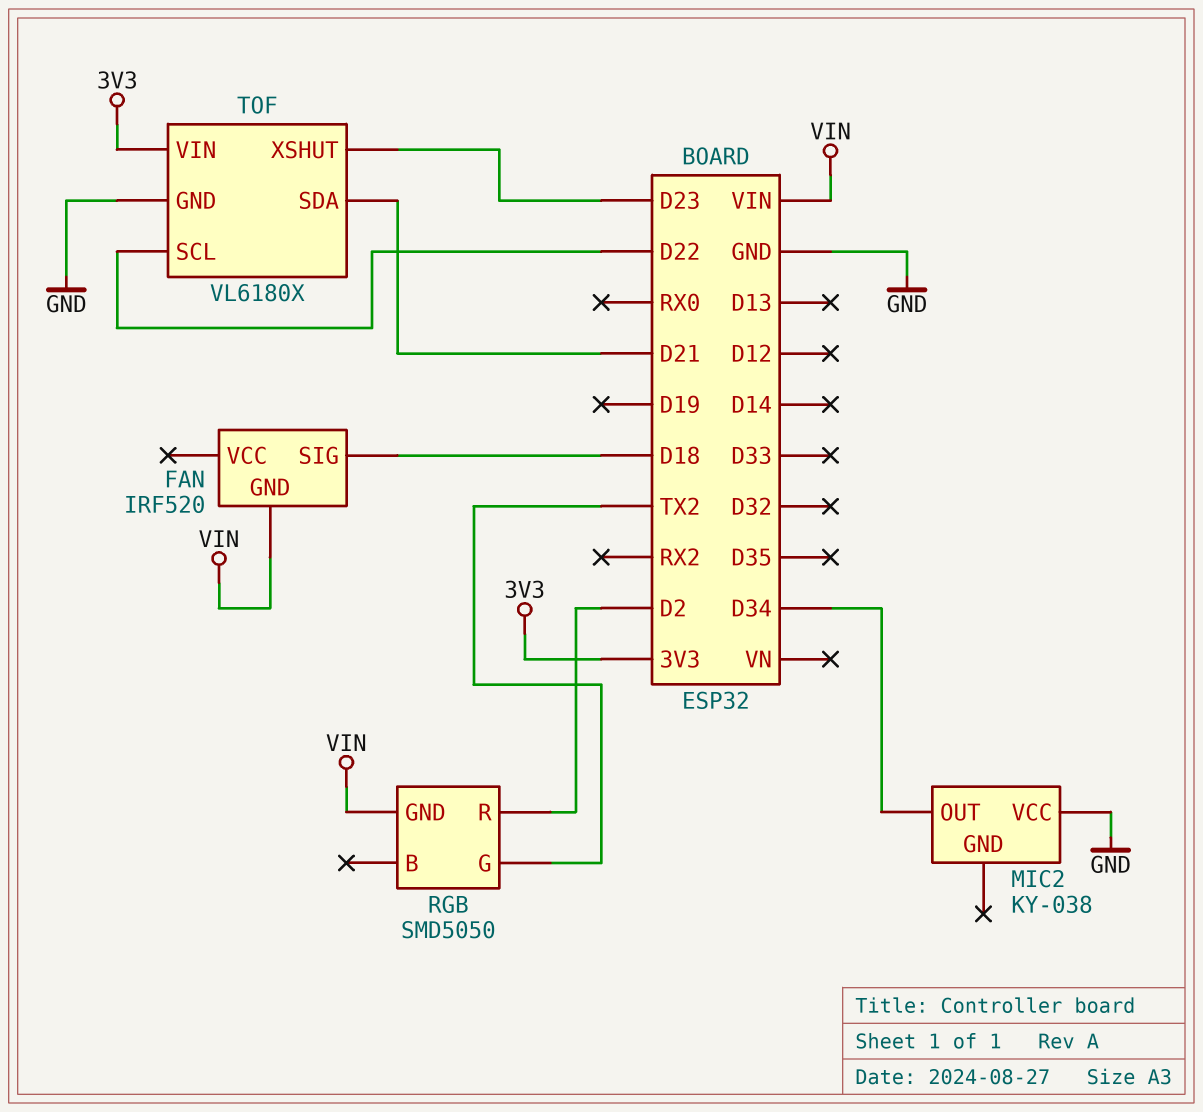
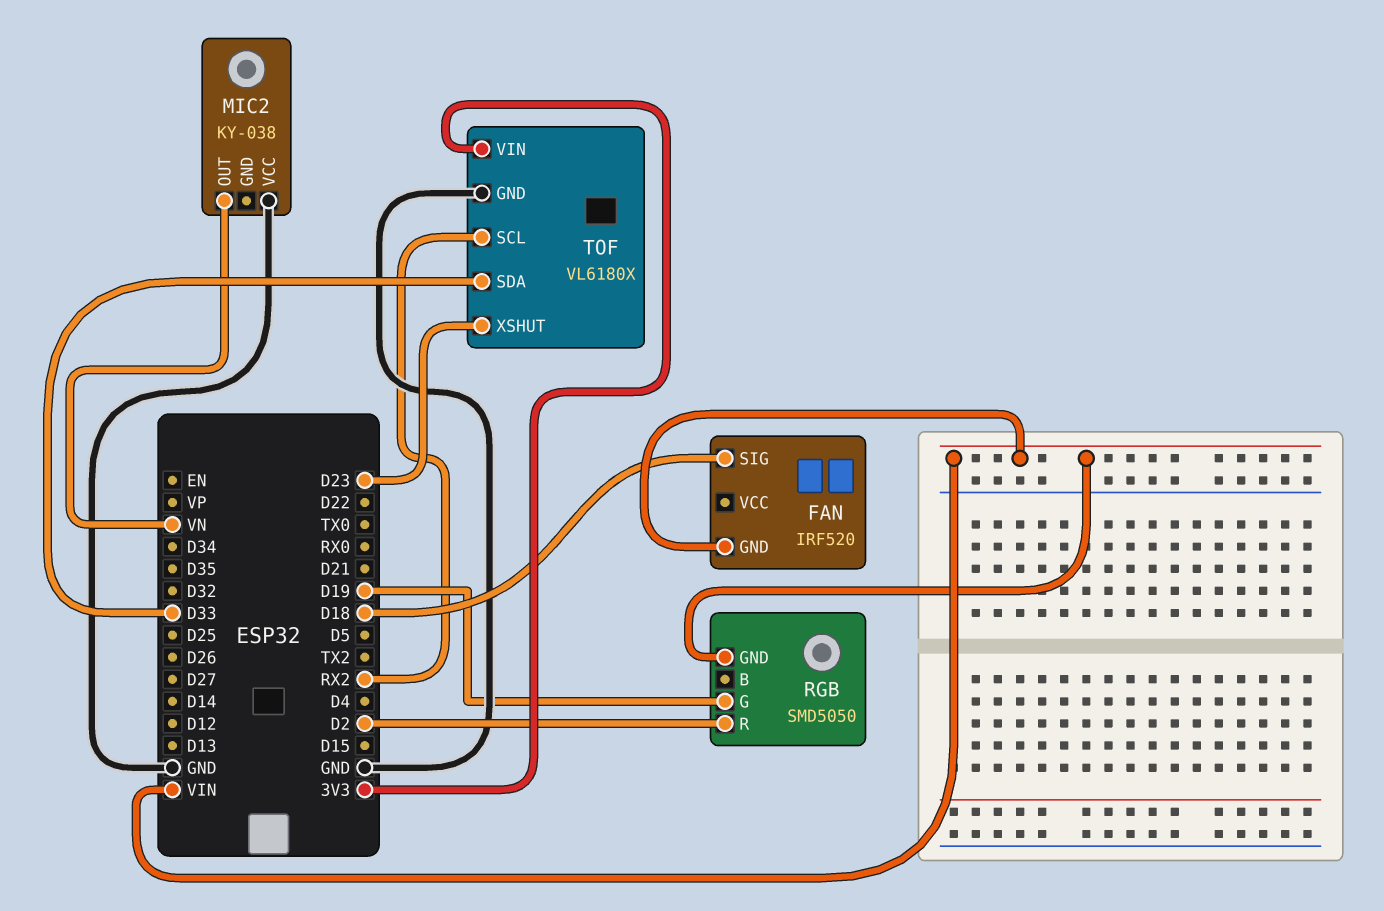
MIC2 pin OUT: D34 -> VN
RGB pin G: TX2 -> D19
TOF pin SCL: D22 -> RX2
TOF pin SDA: D21 -> D33

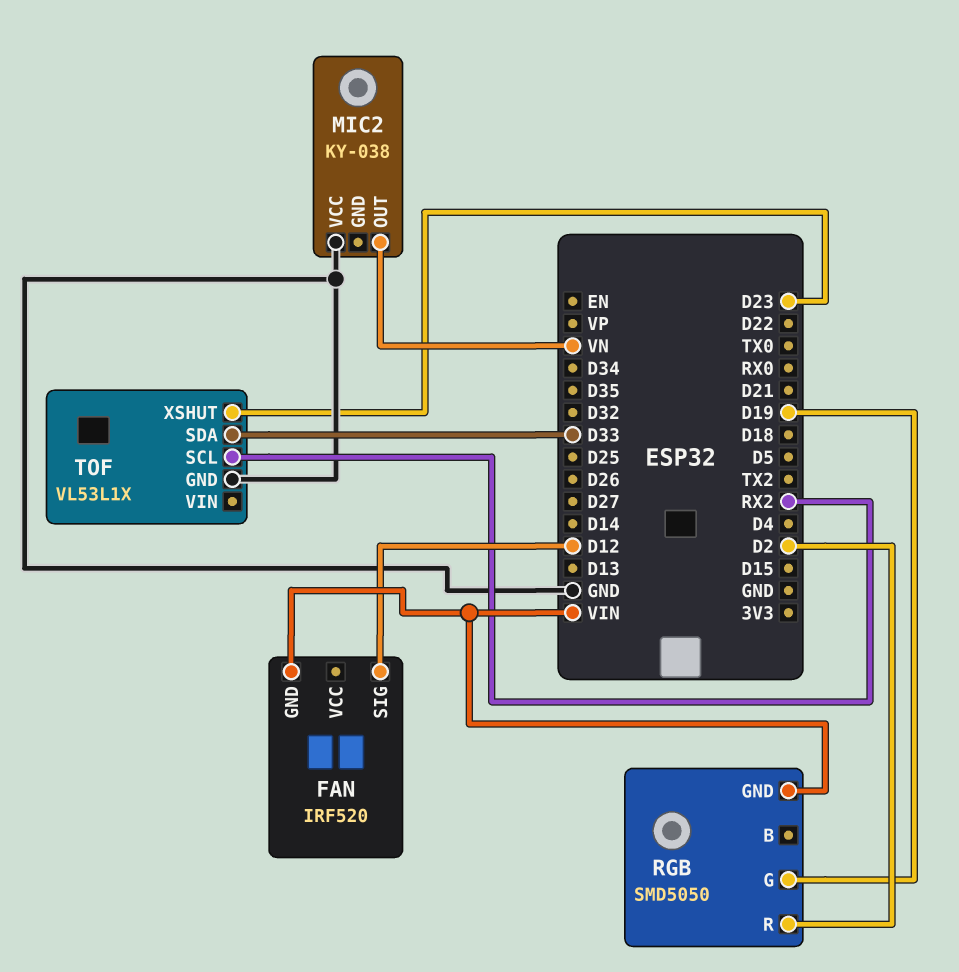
FAN pin SIG: D18 -> D12
TOF: VL6180X -> VL53L1X
TOF pin VIN: 3V3 -> none

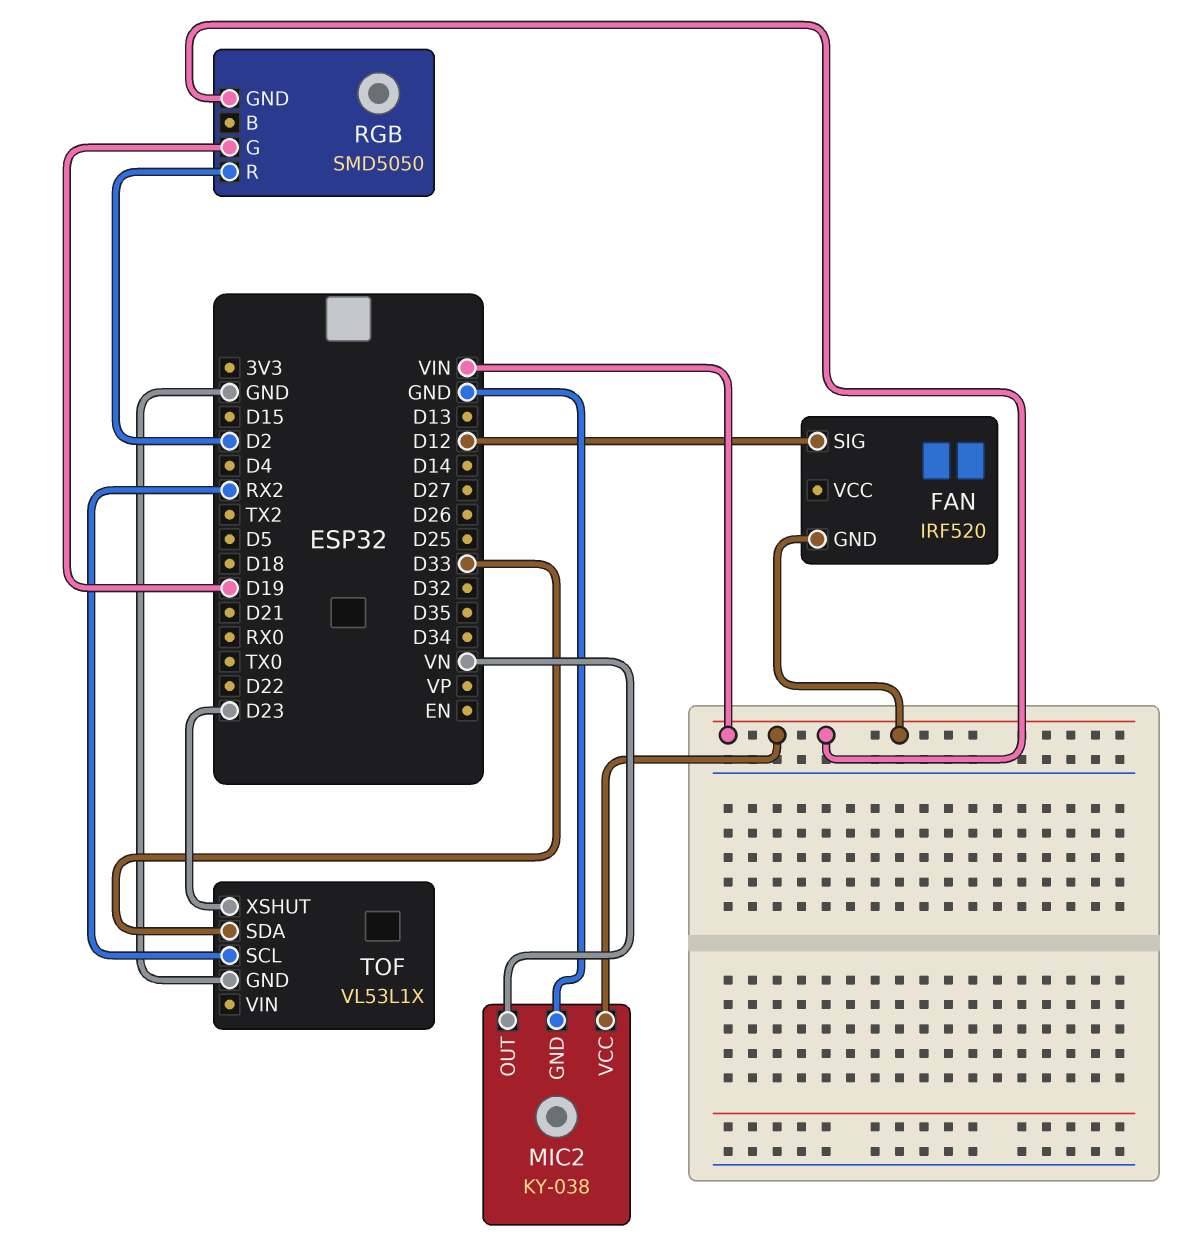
MIC2 pin GND: none -> GND
MIC2 pin VCC: GND -> VIN

